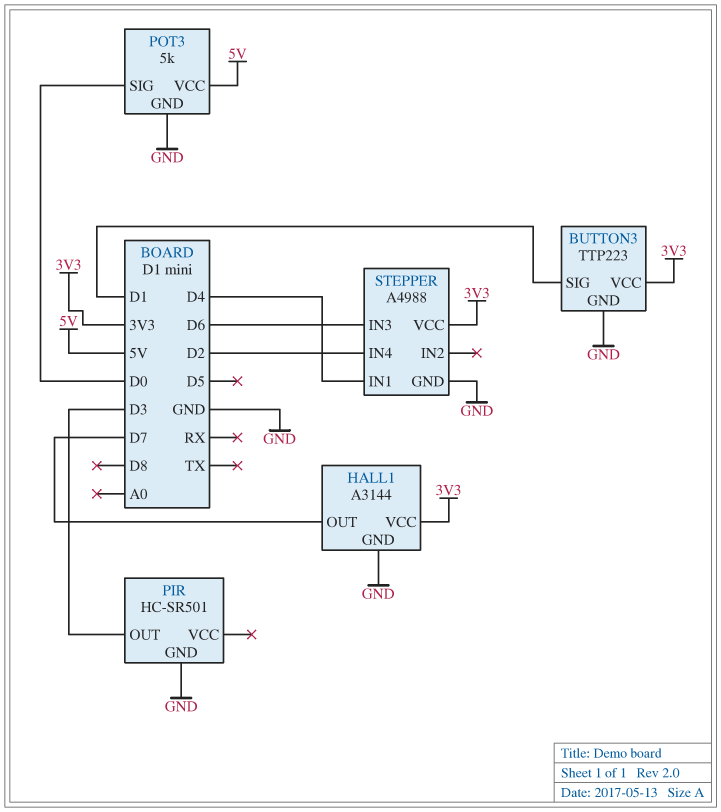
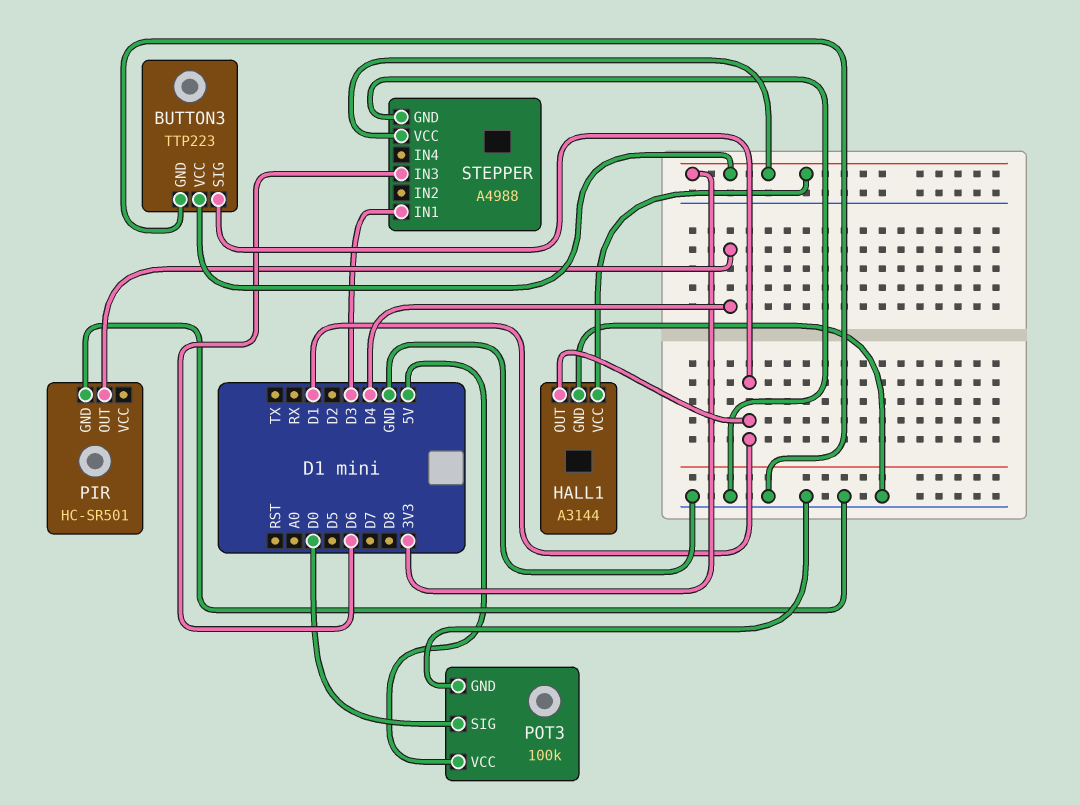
HALL1 pin OUT: D7 -> D1
PIR pin OUT: D3 -> D4
POT3: 5k -> 100k
STEPPER pin IN1: D4 -> D3
STEPPER pin IN4: D2 -> none

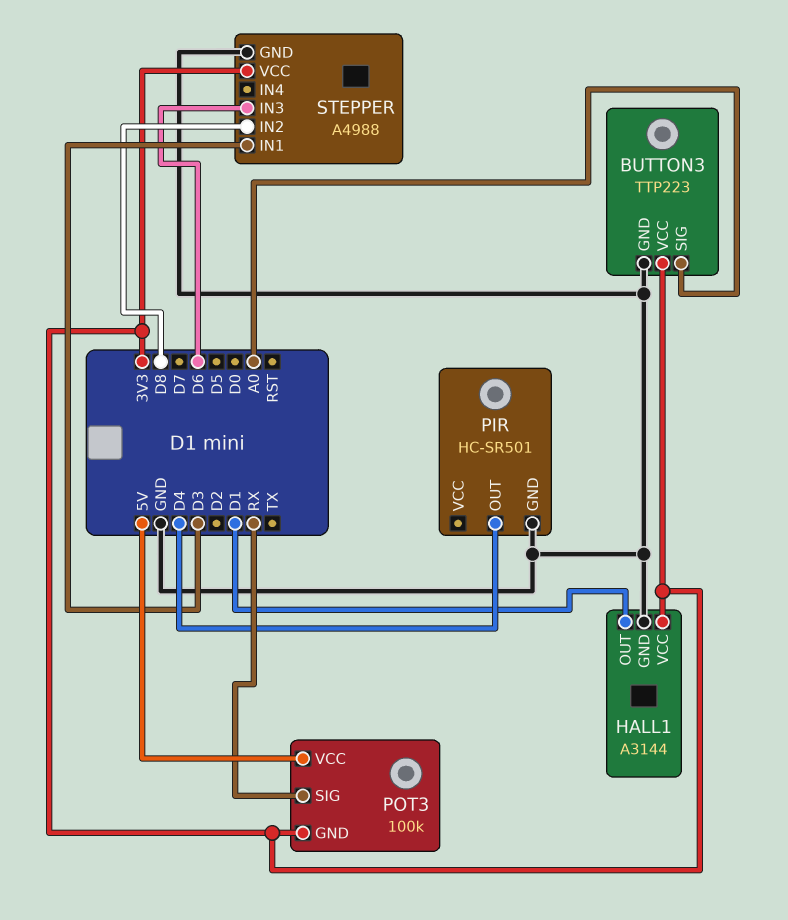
BUTTON3 pin SIG: D1 -> A0
POT3 pin GND: GND -> 3V3
POT3 pin SIG: D0 -> RX
STEPPER pin IN2: none -> D8

